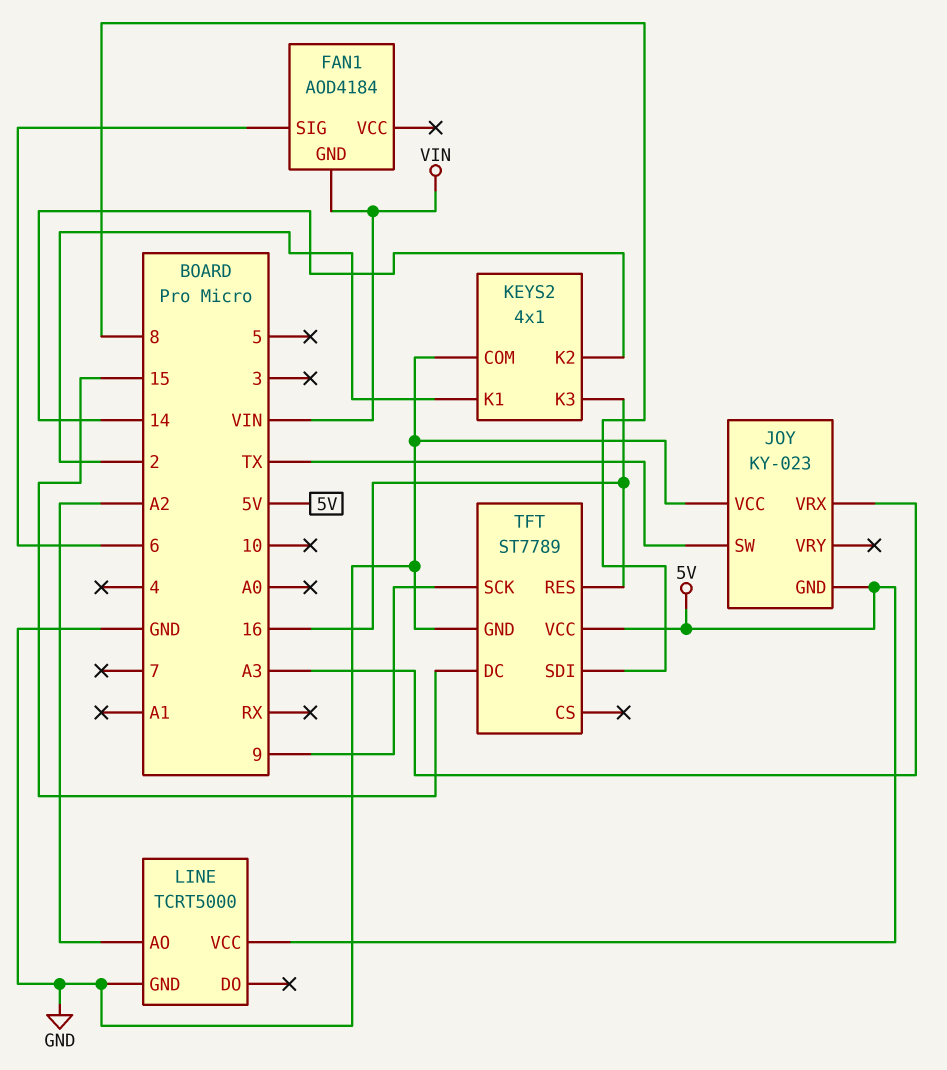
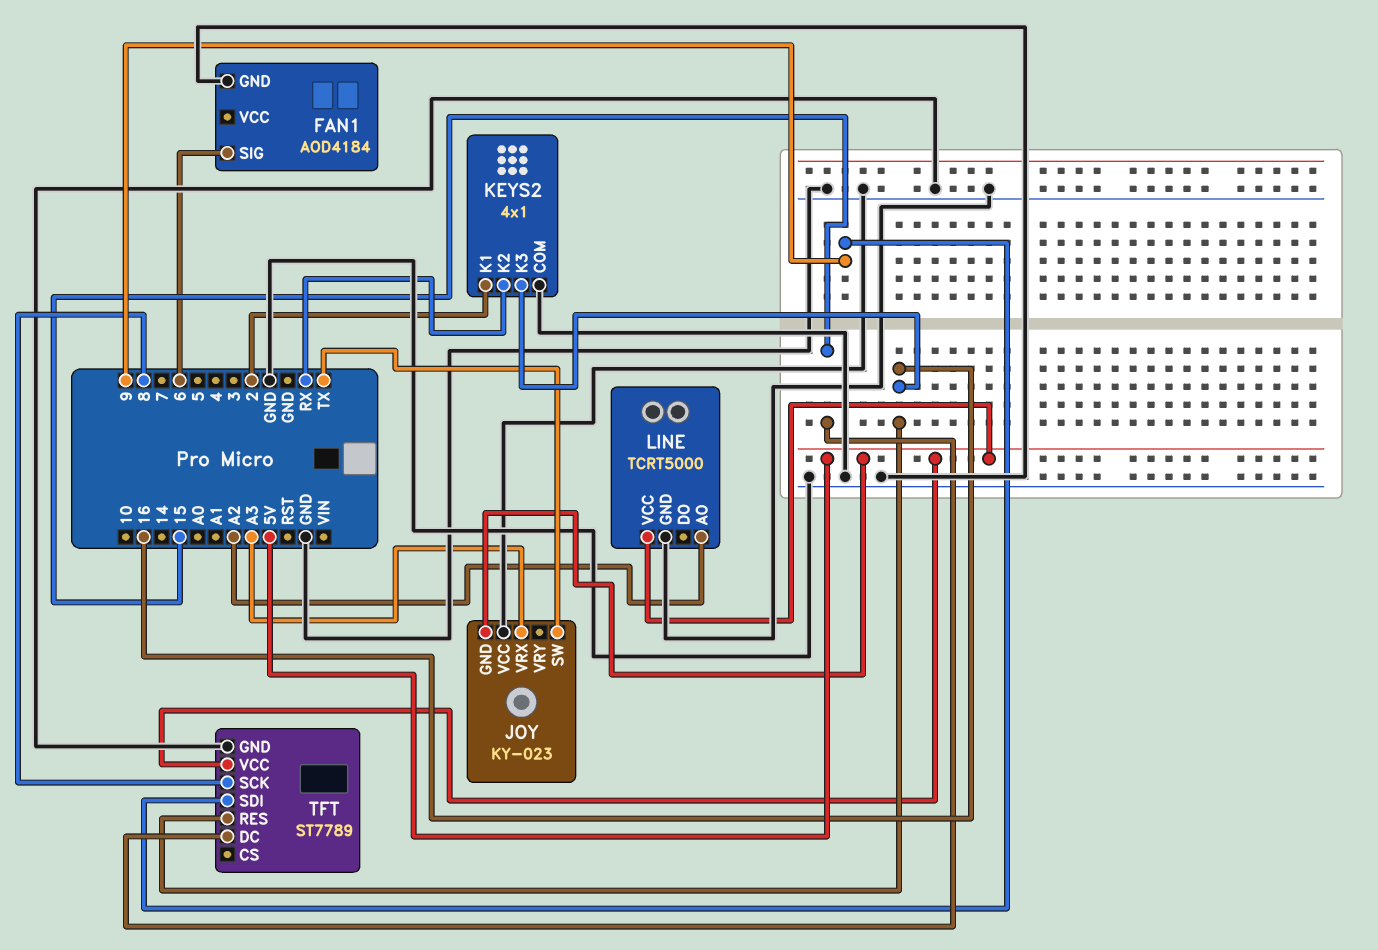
FAN1 pin GND: VIN -> GND
KEYS2 pin K2: 14 -> RX
TFT pin SCK: 9 -> 8
TFT pin SDI: 8 -> 9

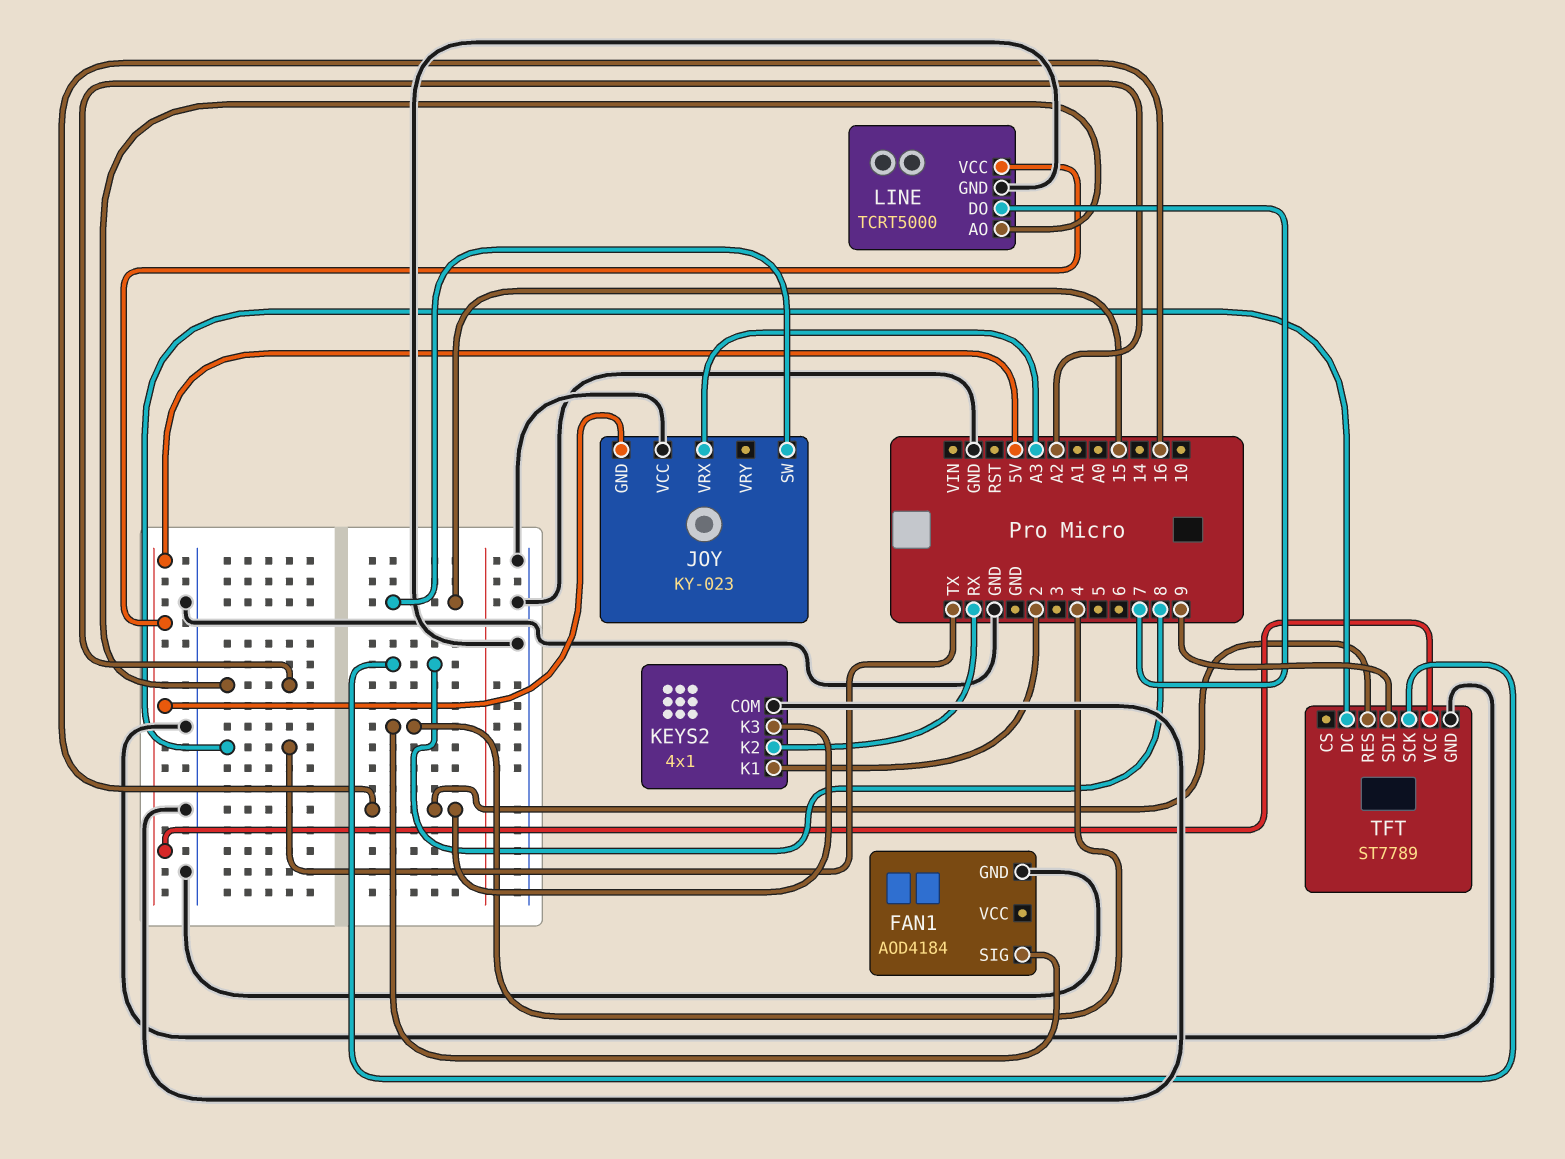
FAN1 pin SIG: 6 -> 4
JOY pin SW: TX -> 15
LINE pin DO: none -> 7
TFT pin DC: 15 -> TX

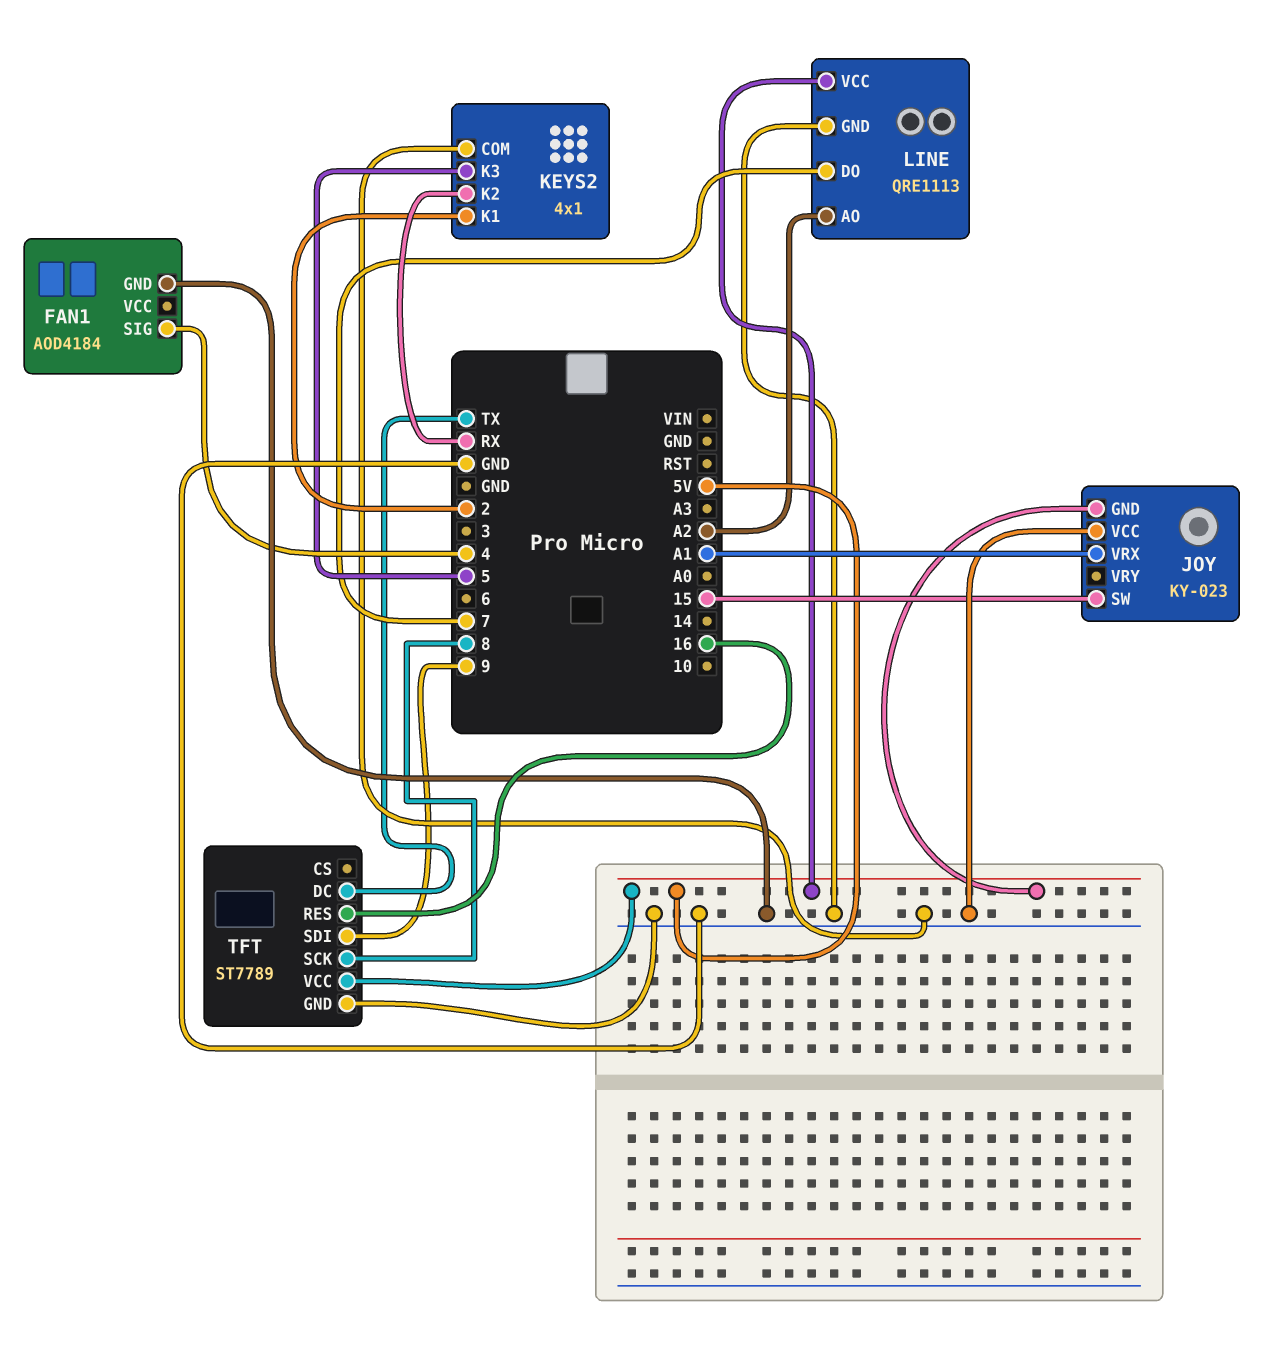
JOY pin VRX: A3 -> A1
KEYS2 pin K3: 16 -> 5
LINE: TCRT5000 -> QRE1113

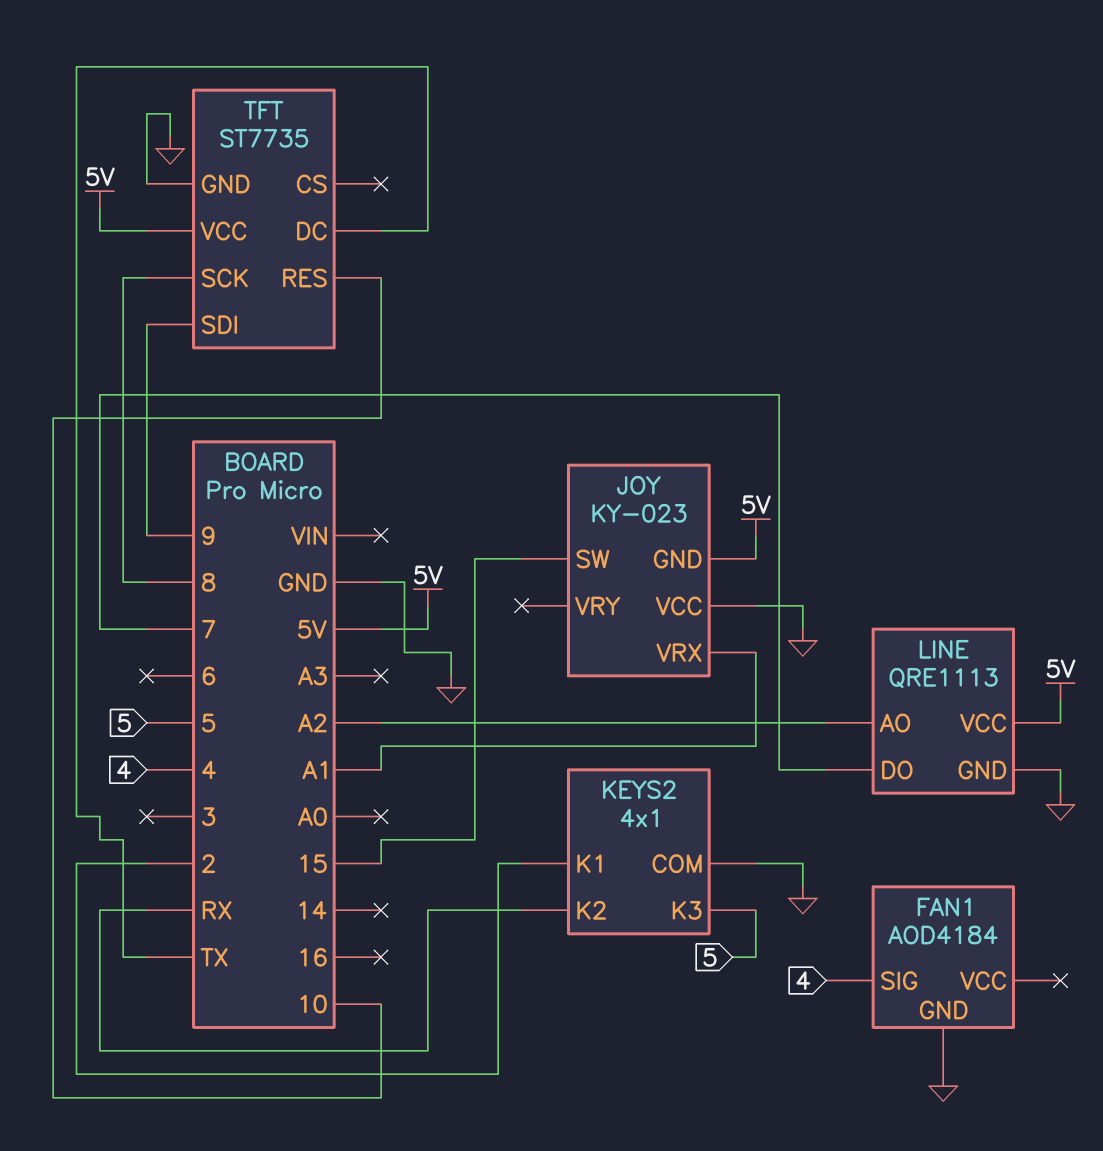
TFT: ST7789 -> ST7735
TFT pin RES: 16 -> 10

